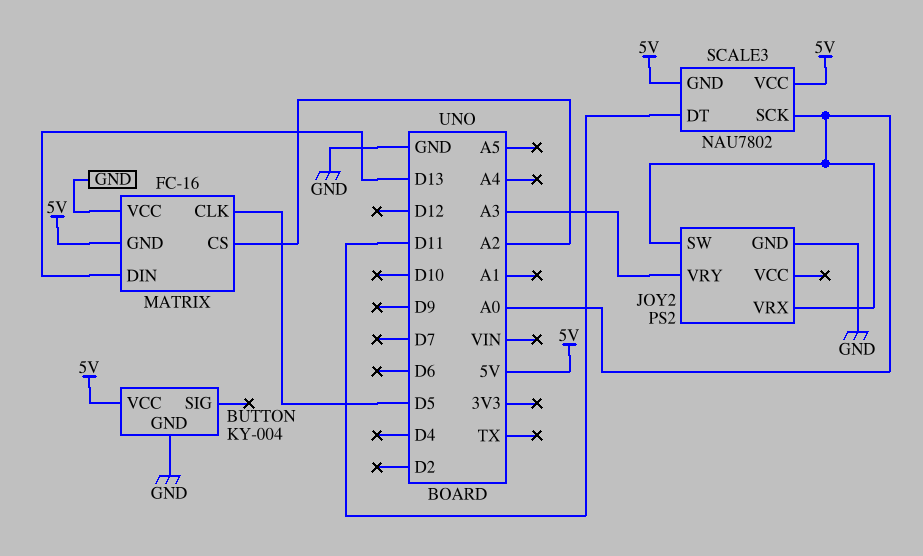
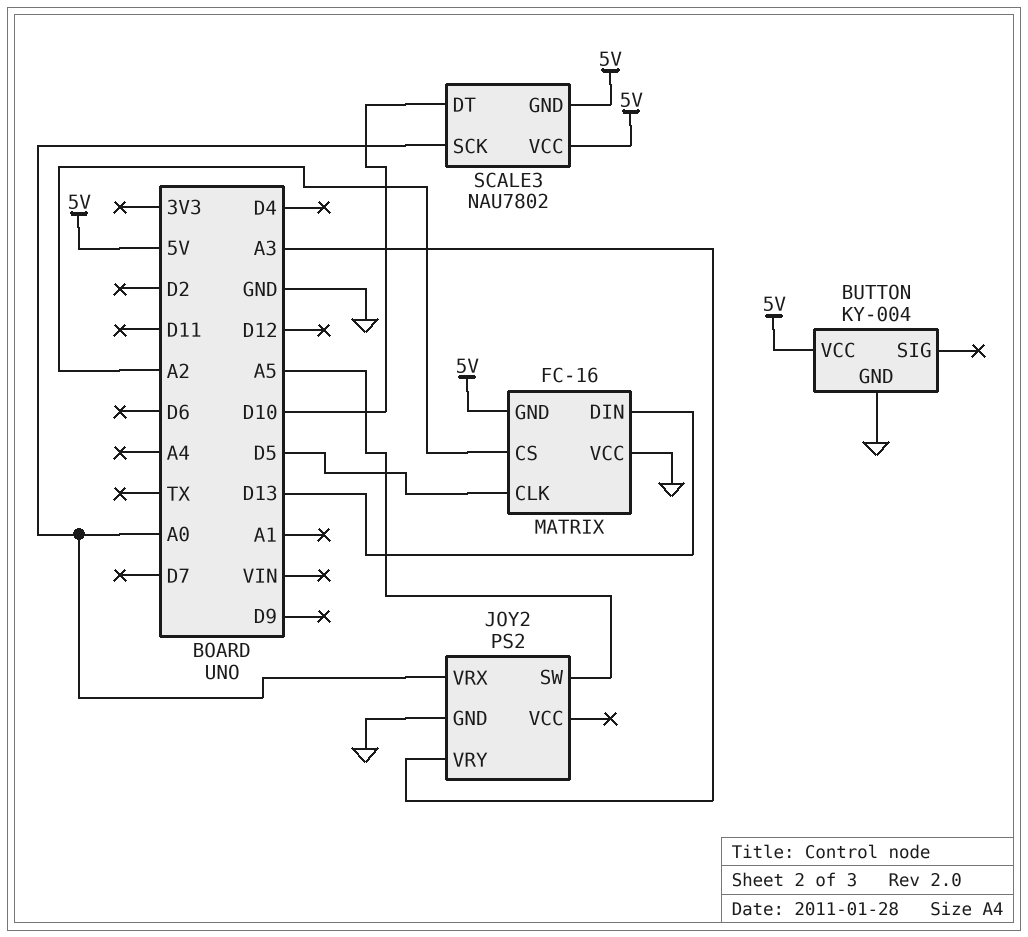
JOY2 pin SW: A0 -> A5
SCALE3 pin DT: D11 -> D10

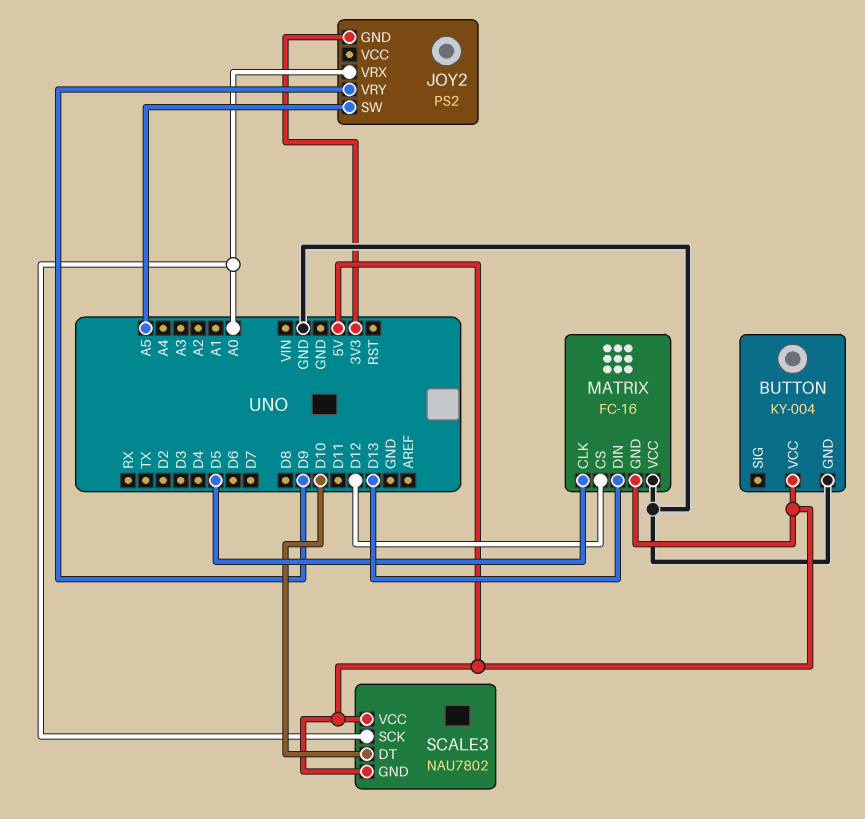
JOY2 pin GND: GND -> 3V3
JOY2 pin VRY: A3 -> D9
MATRIX pin CS: A2 -> D12

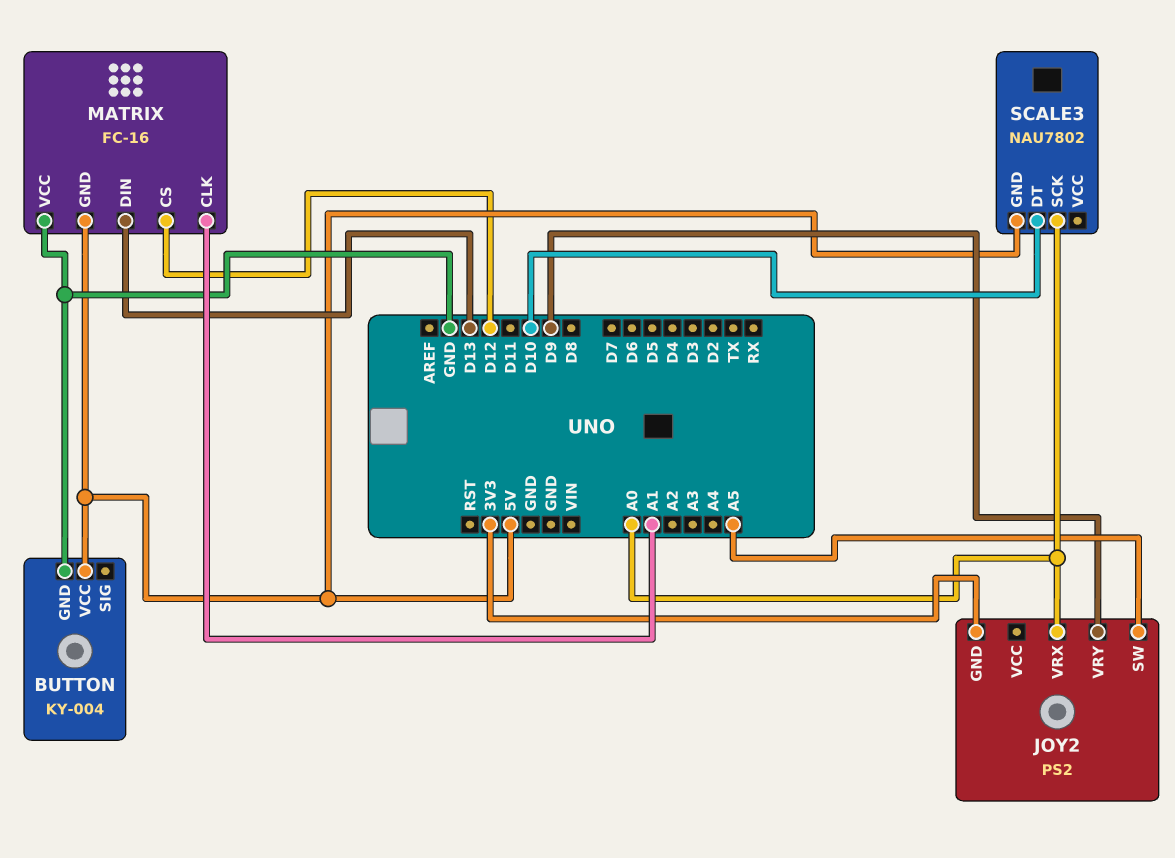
MATRIX pin CLK: D5 -> A1
SCALE3 pin VCC: 5V -> none

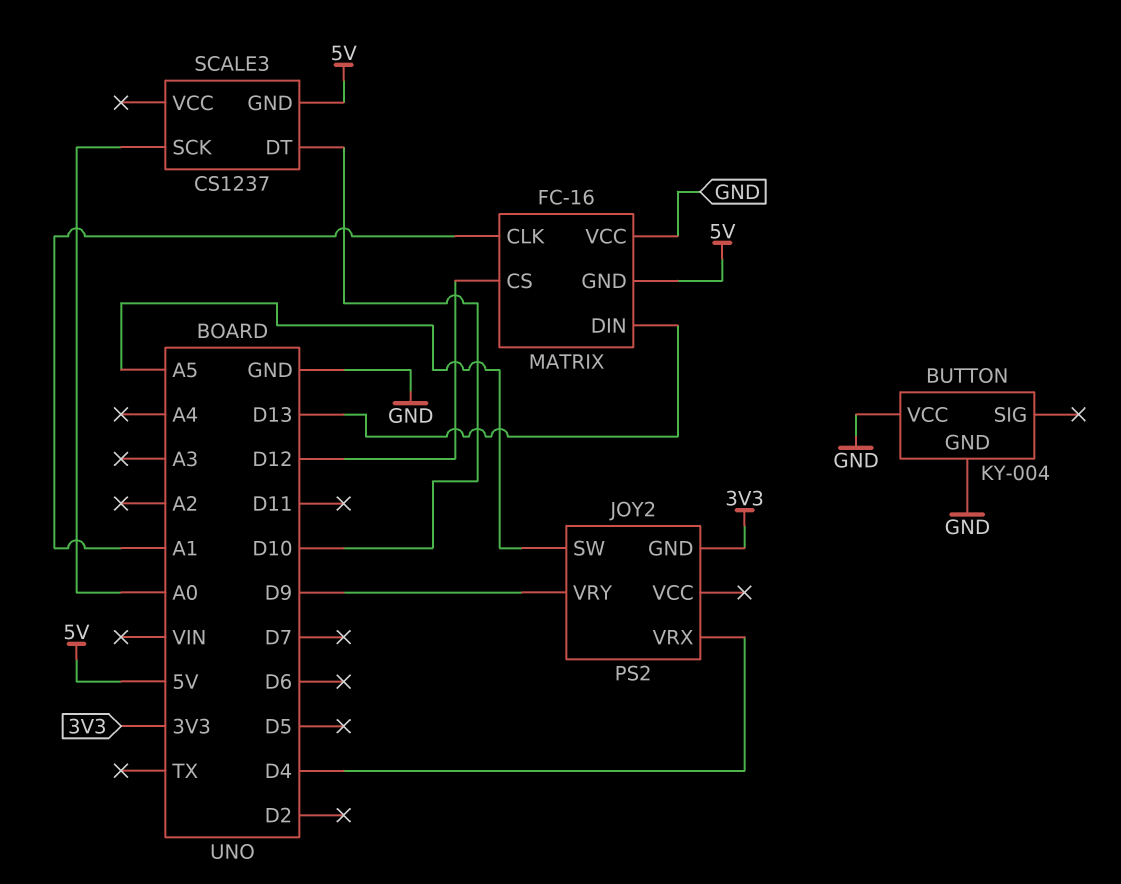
BUTTON pin VCC: 5V -> GND
JOY2 pin VRX: A0 -> D4
SCALE3: NAU7802 -> CS1237

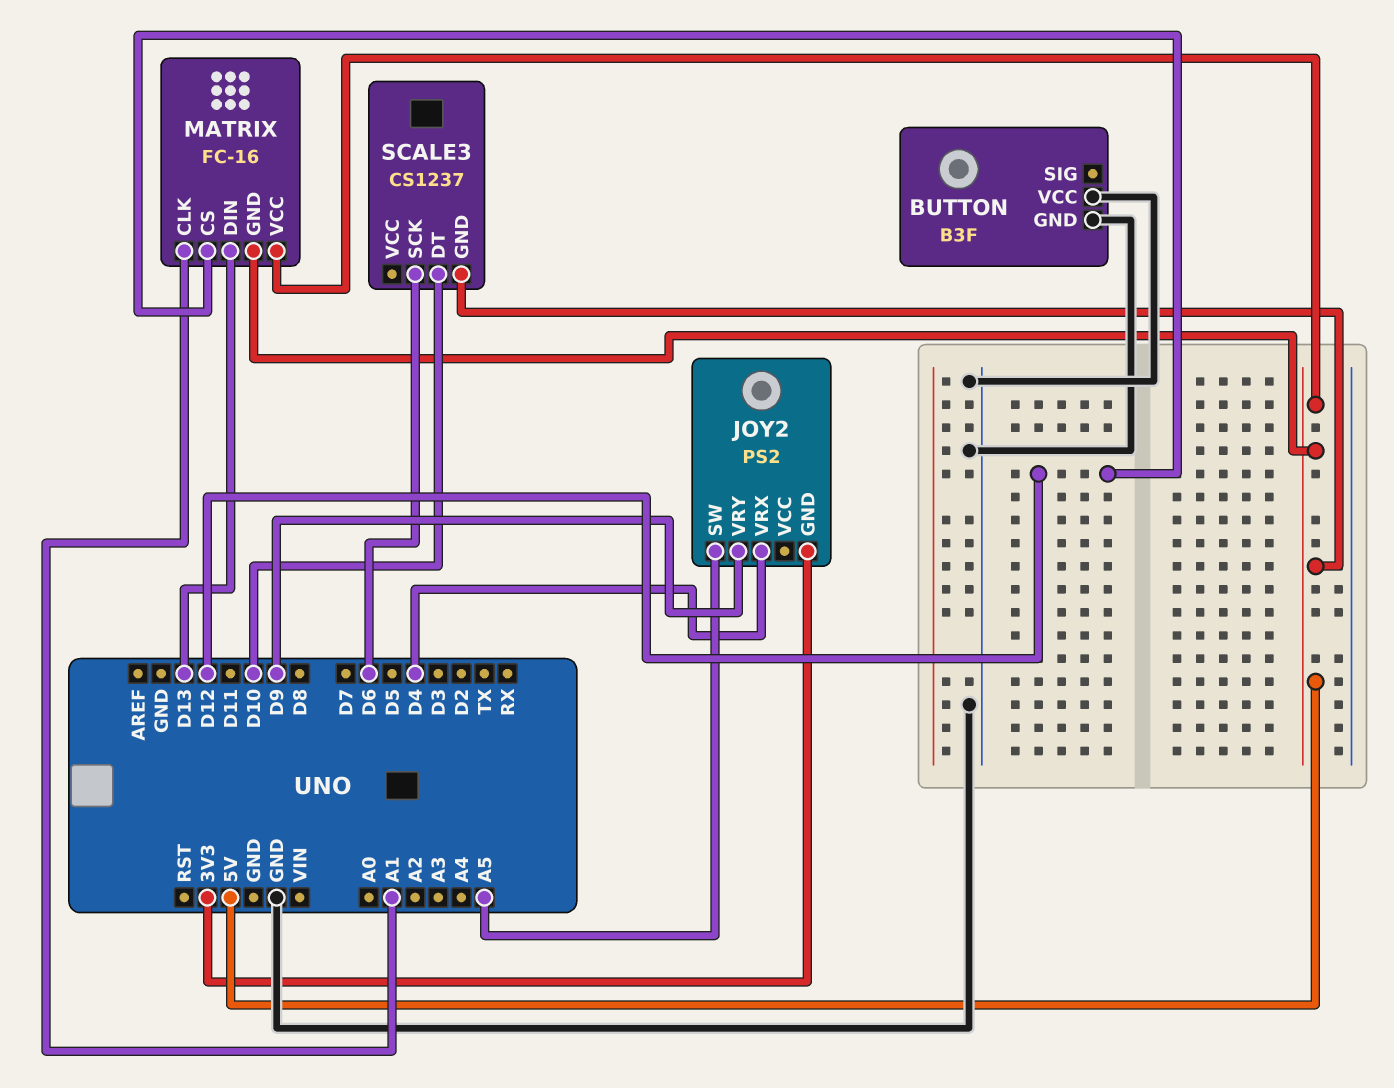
BUTTON: KY-004 -> B3F
MATRIX pin VCC: GND -> 5V
SCALE3 pin SCK: A0 -> D6

